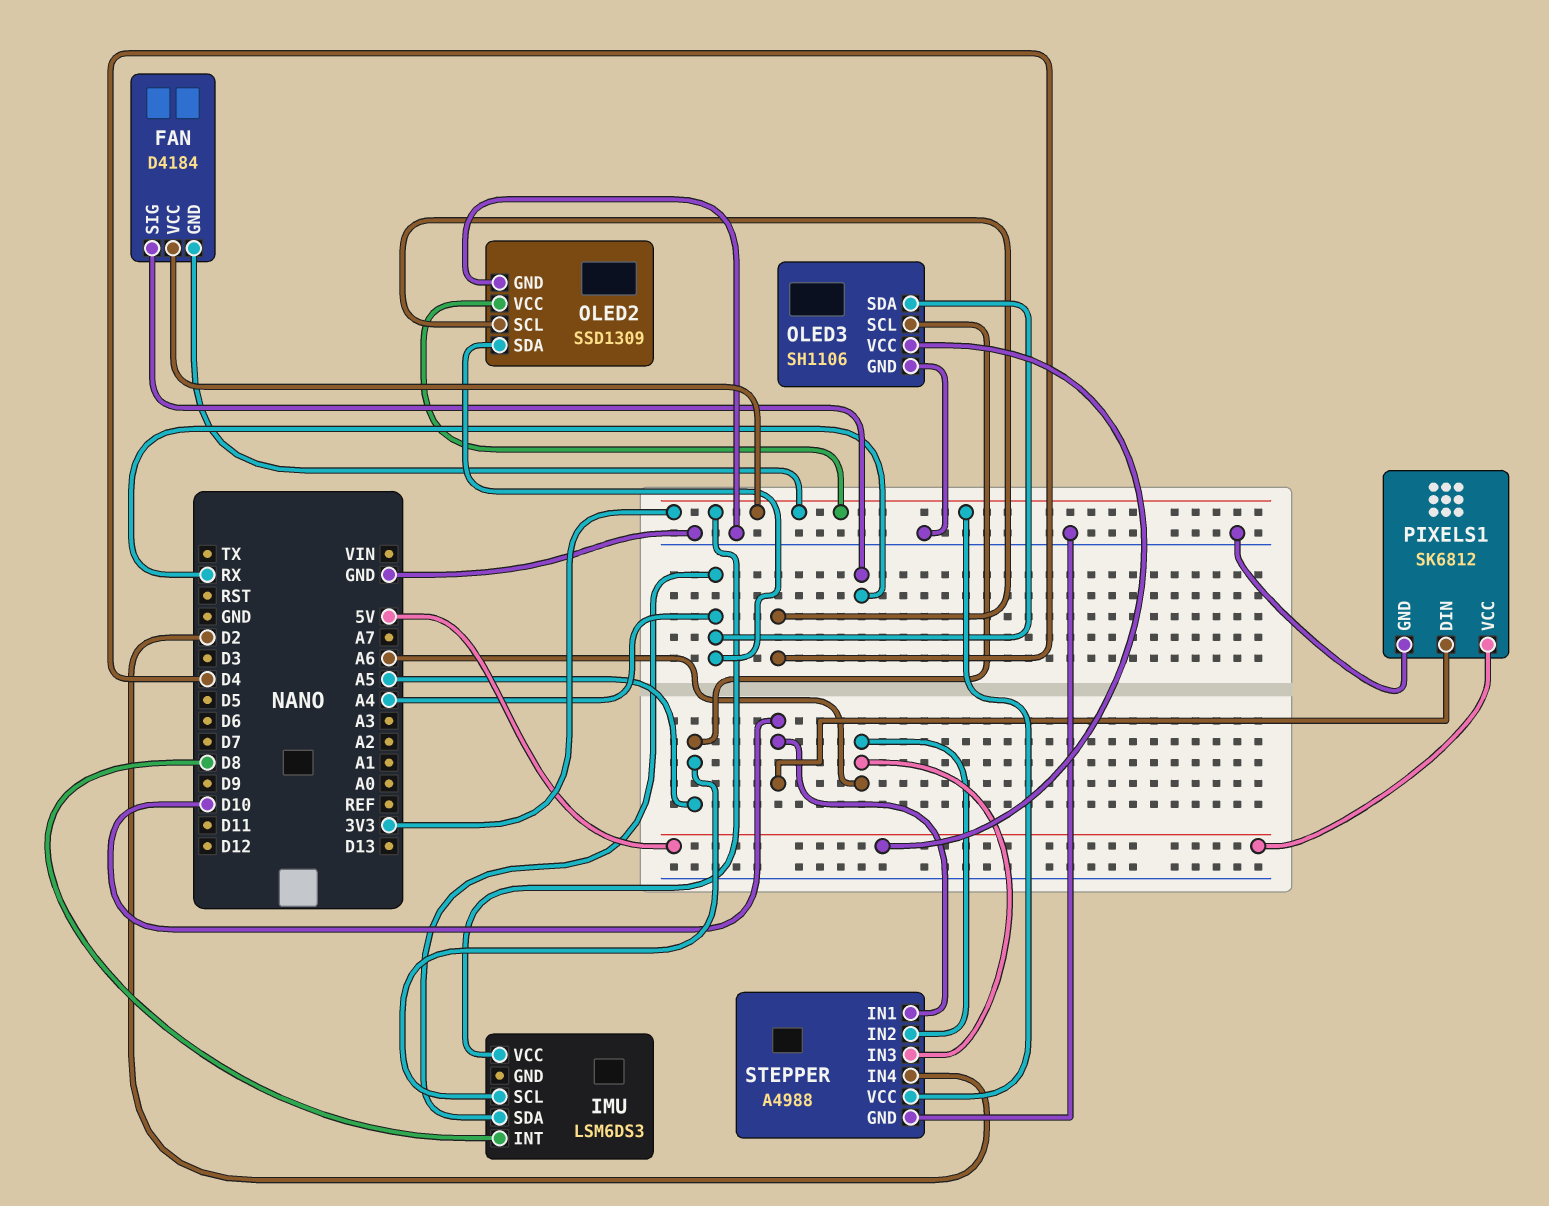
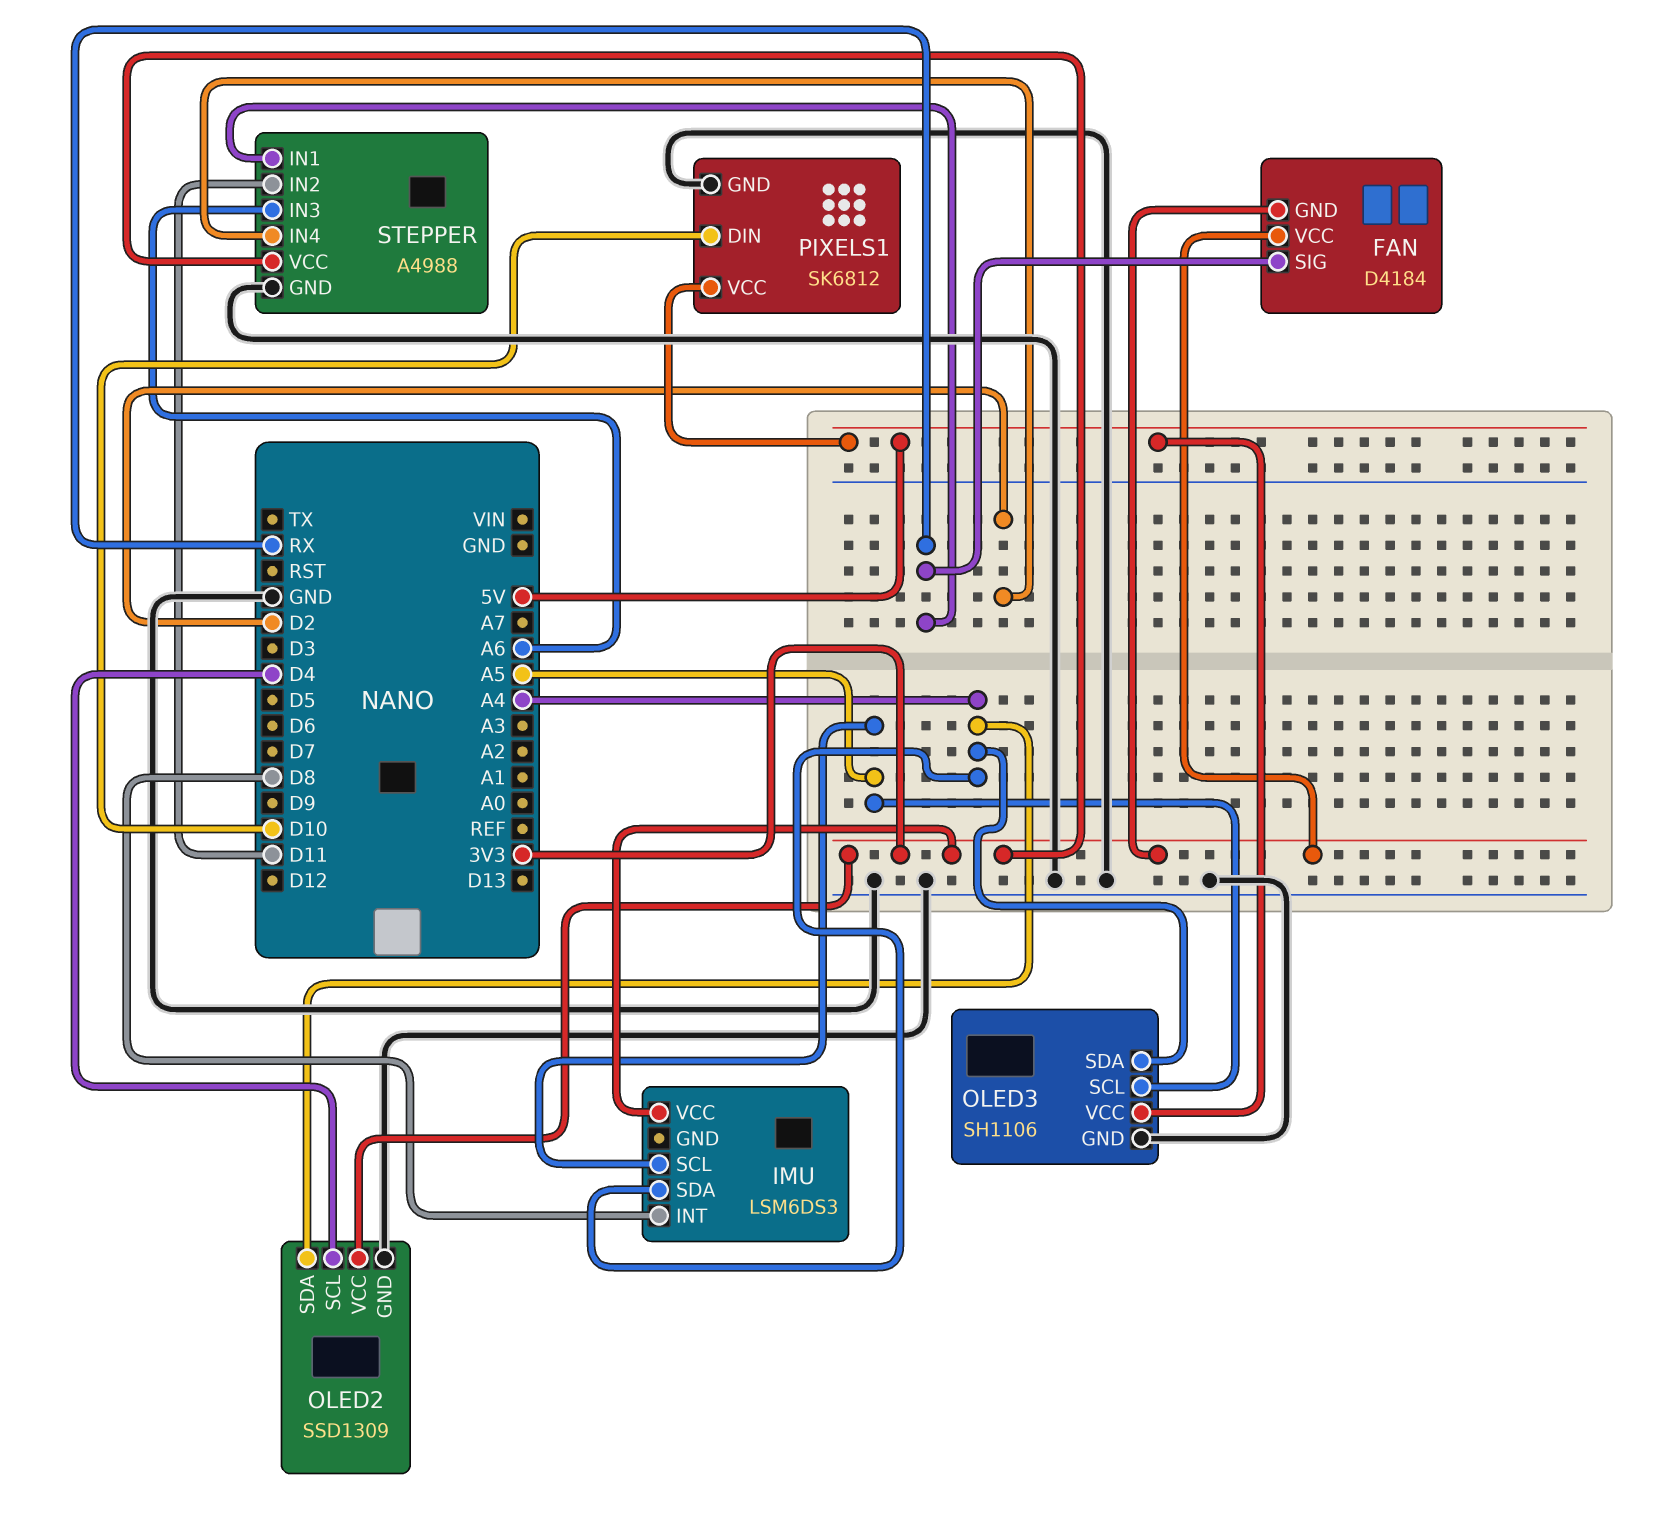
STEPPER pin IN1: D10 -> RX
STEPPER pin IN2: A6 -> D11

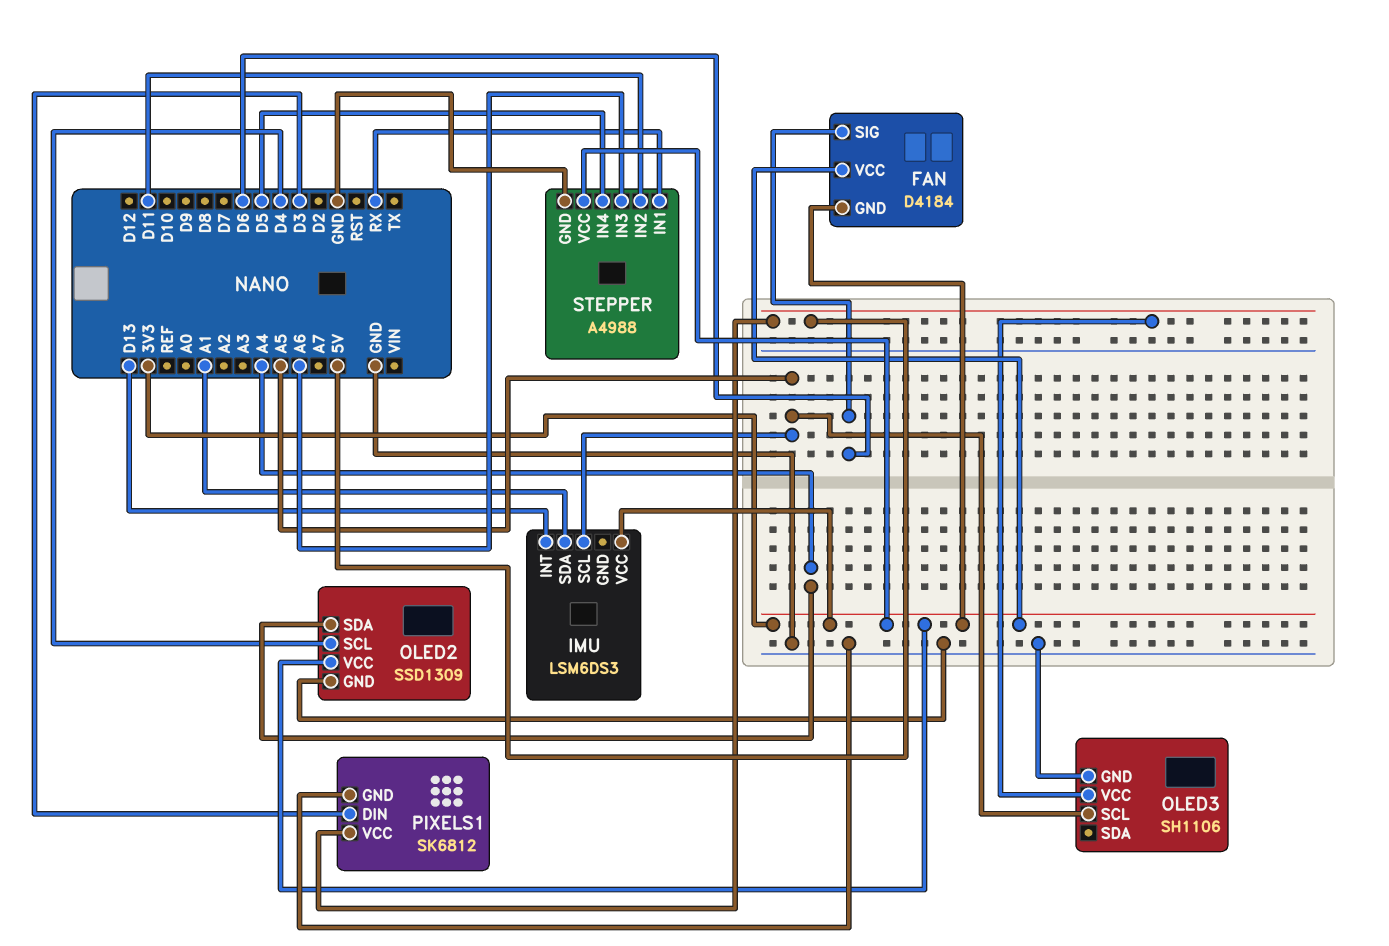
FAN pin SIG: RX -> D6
IMU pin INT: D8 -> D13
IMU pin SDA: A4 -> A1
OLED3 pin SDA: A4 -> none
PIXELS1 pin DIN: D10 -> D3
STEPPER pin IN4: D2 -> D5

